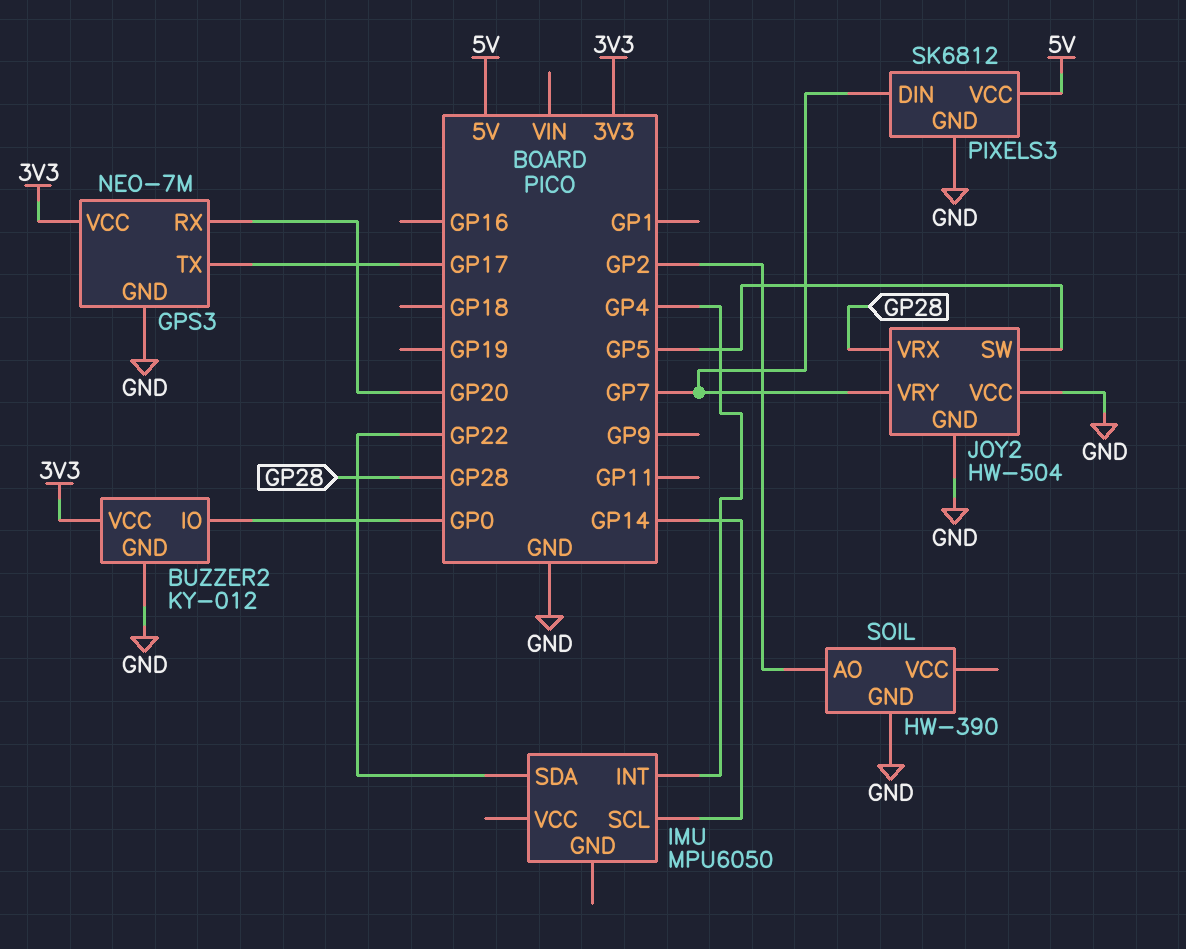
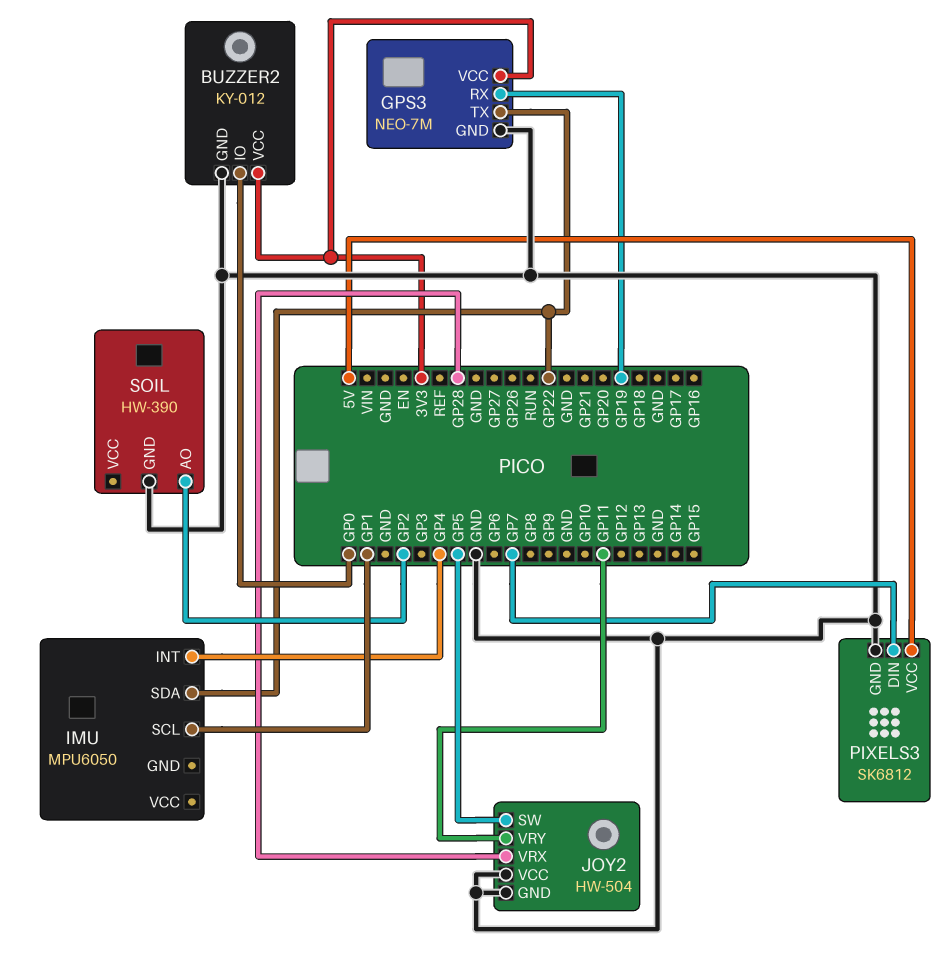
GPS3 pin RX: GP20 -> GP19
GPS3 pin TX: GP17 -> GP22
IMU pin SCL: GP14 -> GP1
JOY2 pin VRY: GP7 -> GP11

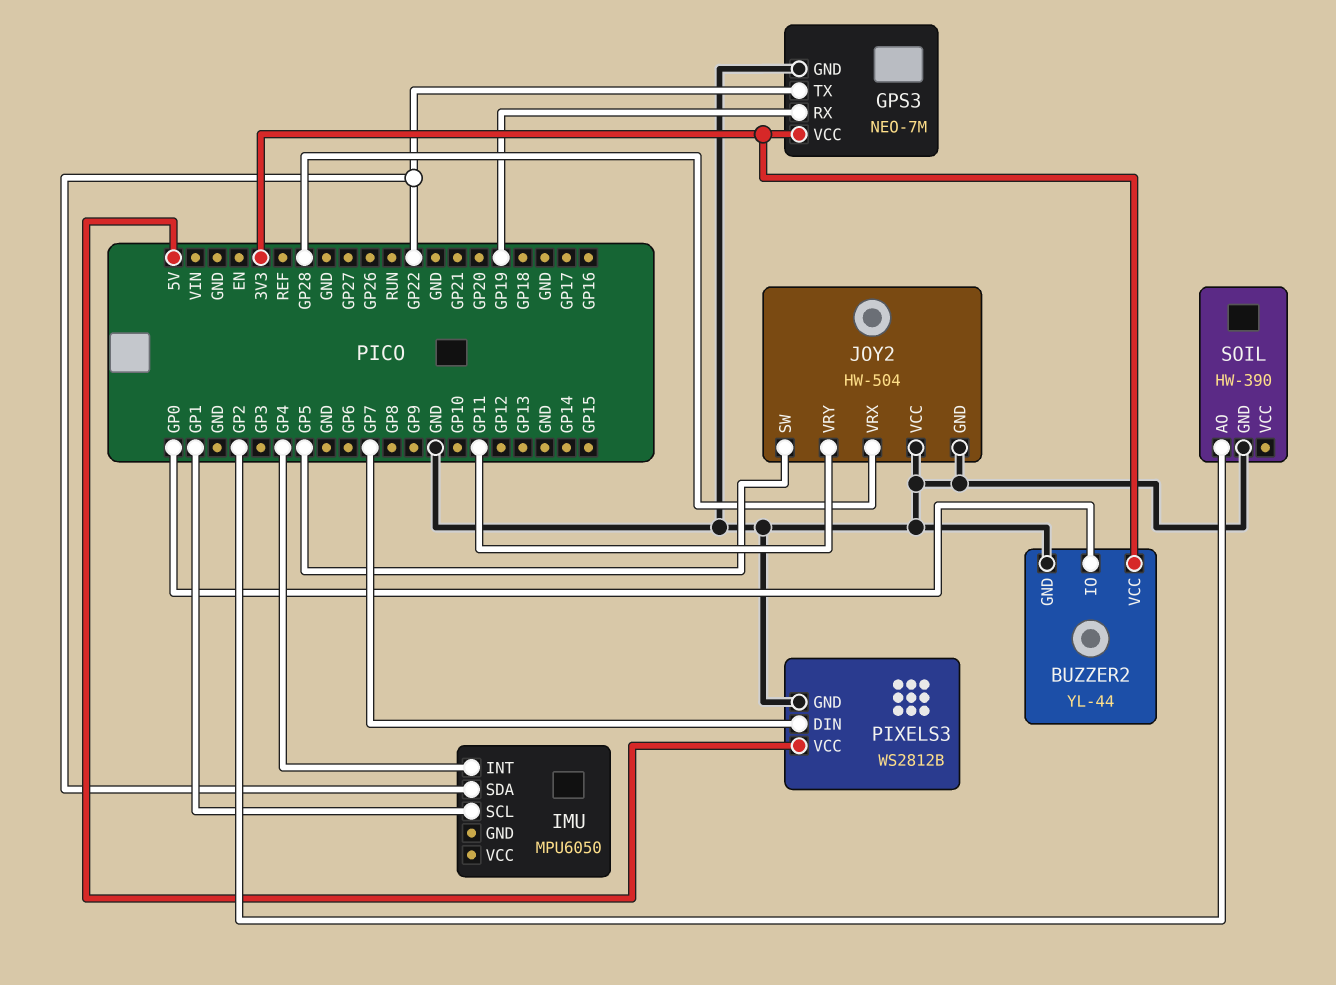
BUZZER2: KY-012 -> YL-44
PIXELS3: SK6812 -> WS2812B

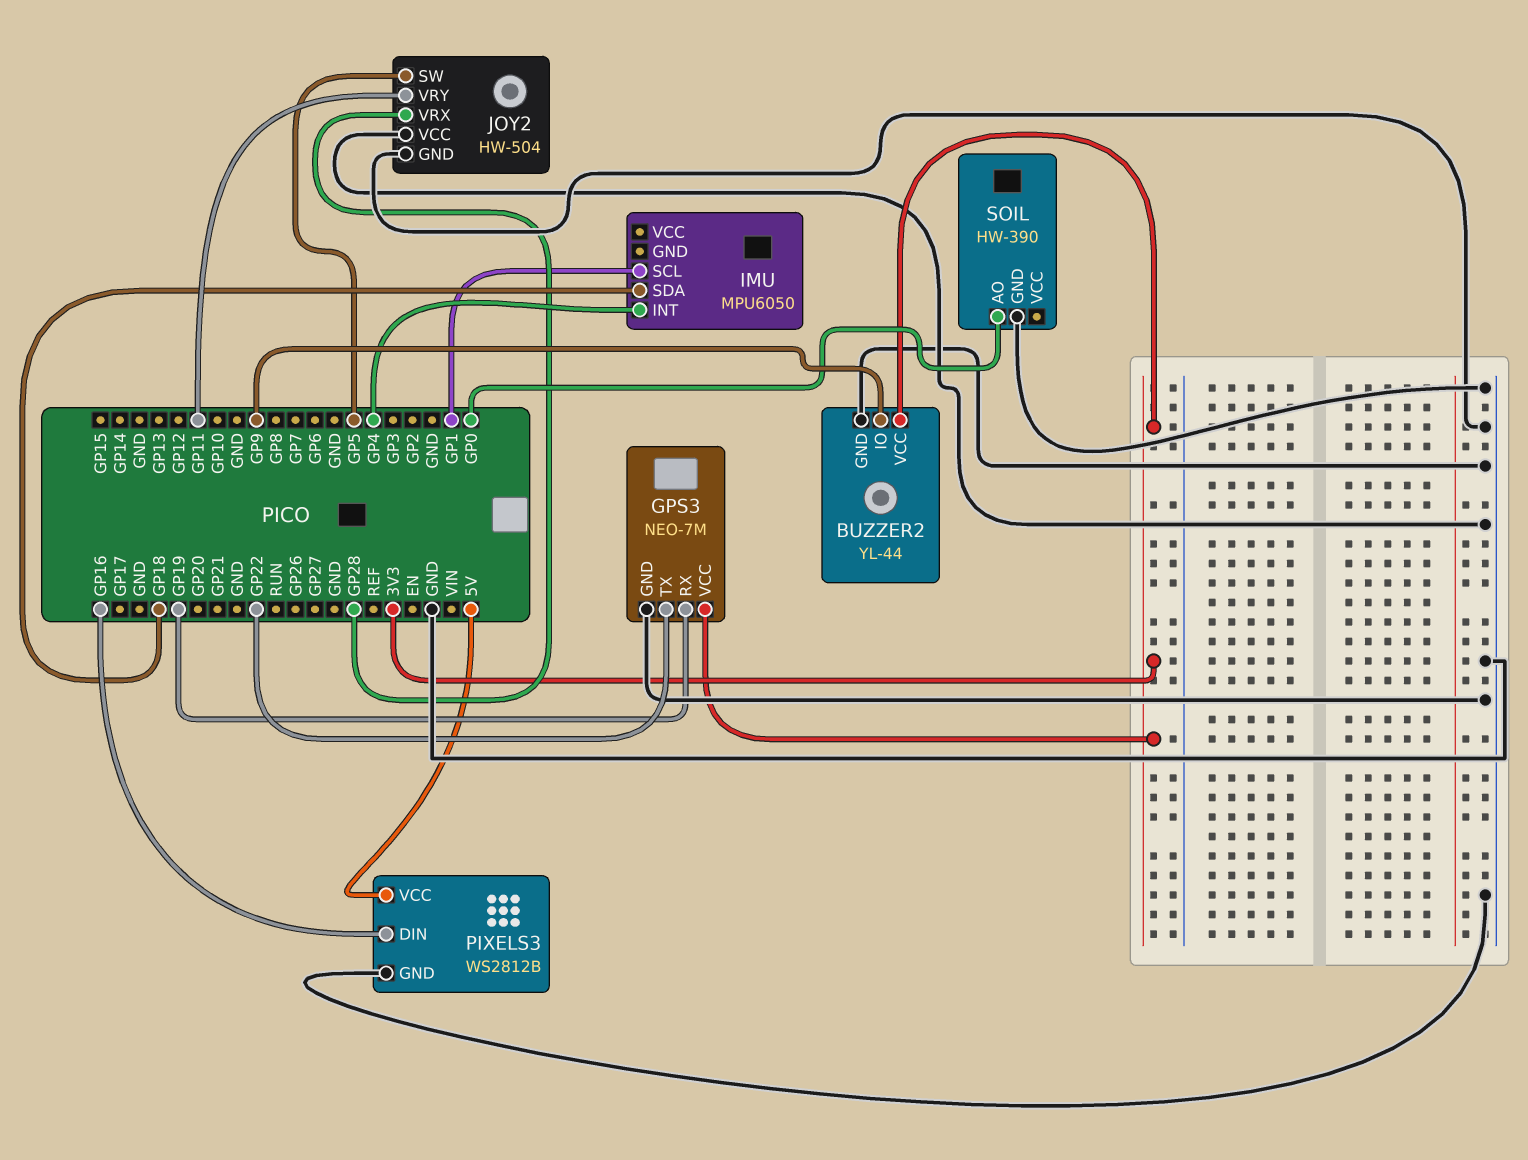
BUZZER2 pin IO: GP0 -> GP9
IMU pin SDA: GP22 -> GP18
PIXELS3 pin DIN: GP7 -> GP16
SOIL pin AO: GP2 -> GP0

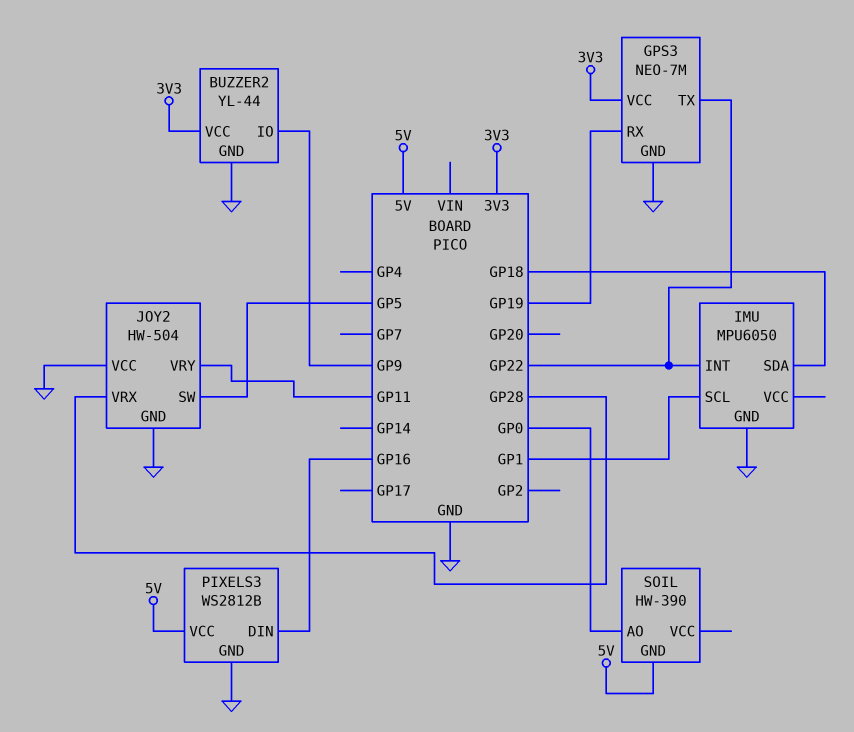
IMU pin GND: none -> GND
IMU pin INT: GP4 -> GP22
SOIL pin GND: GND -> 5V

